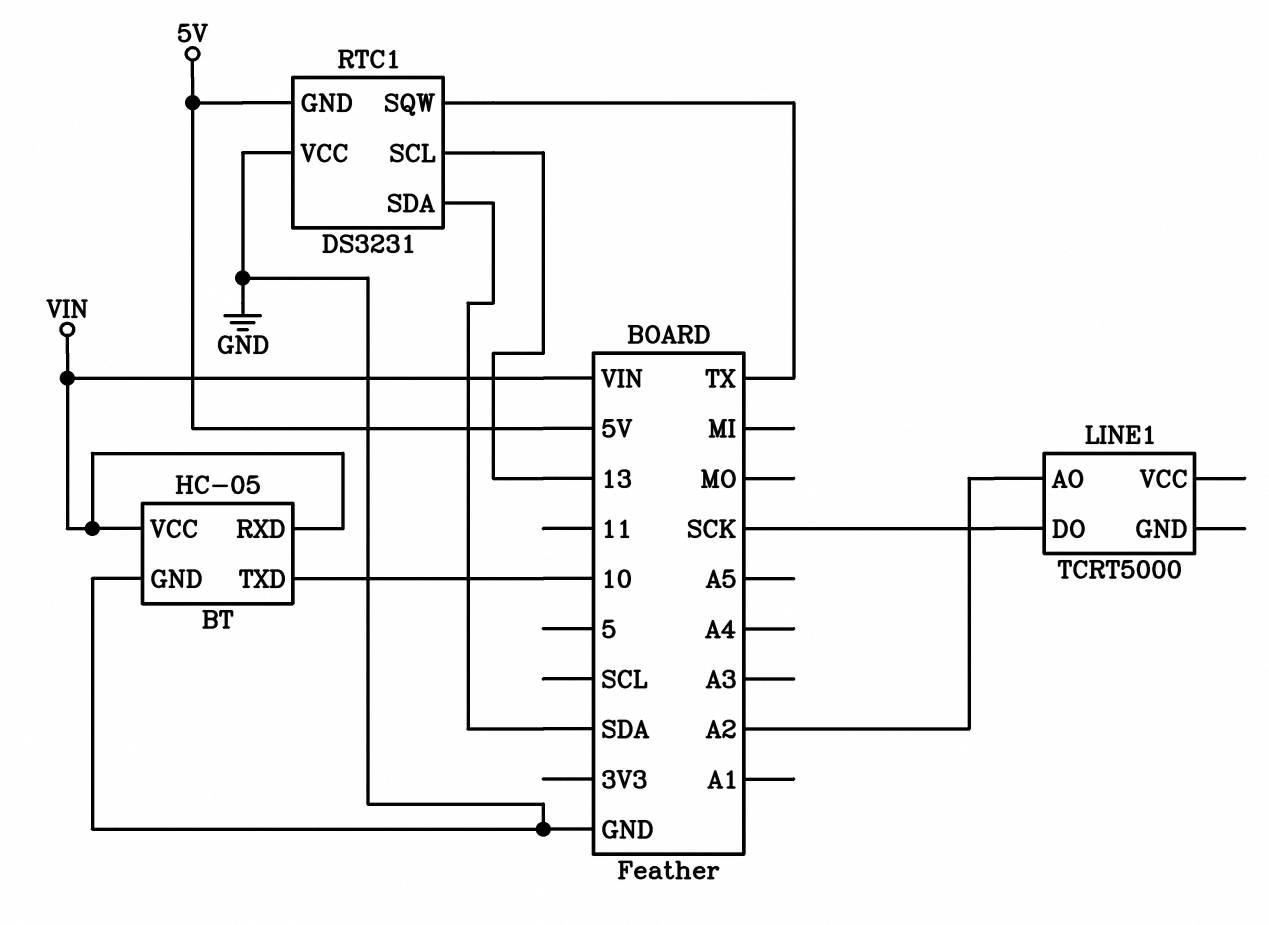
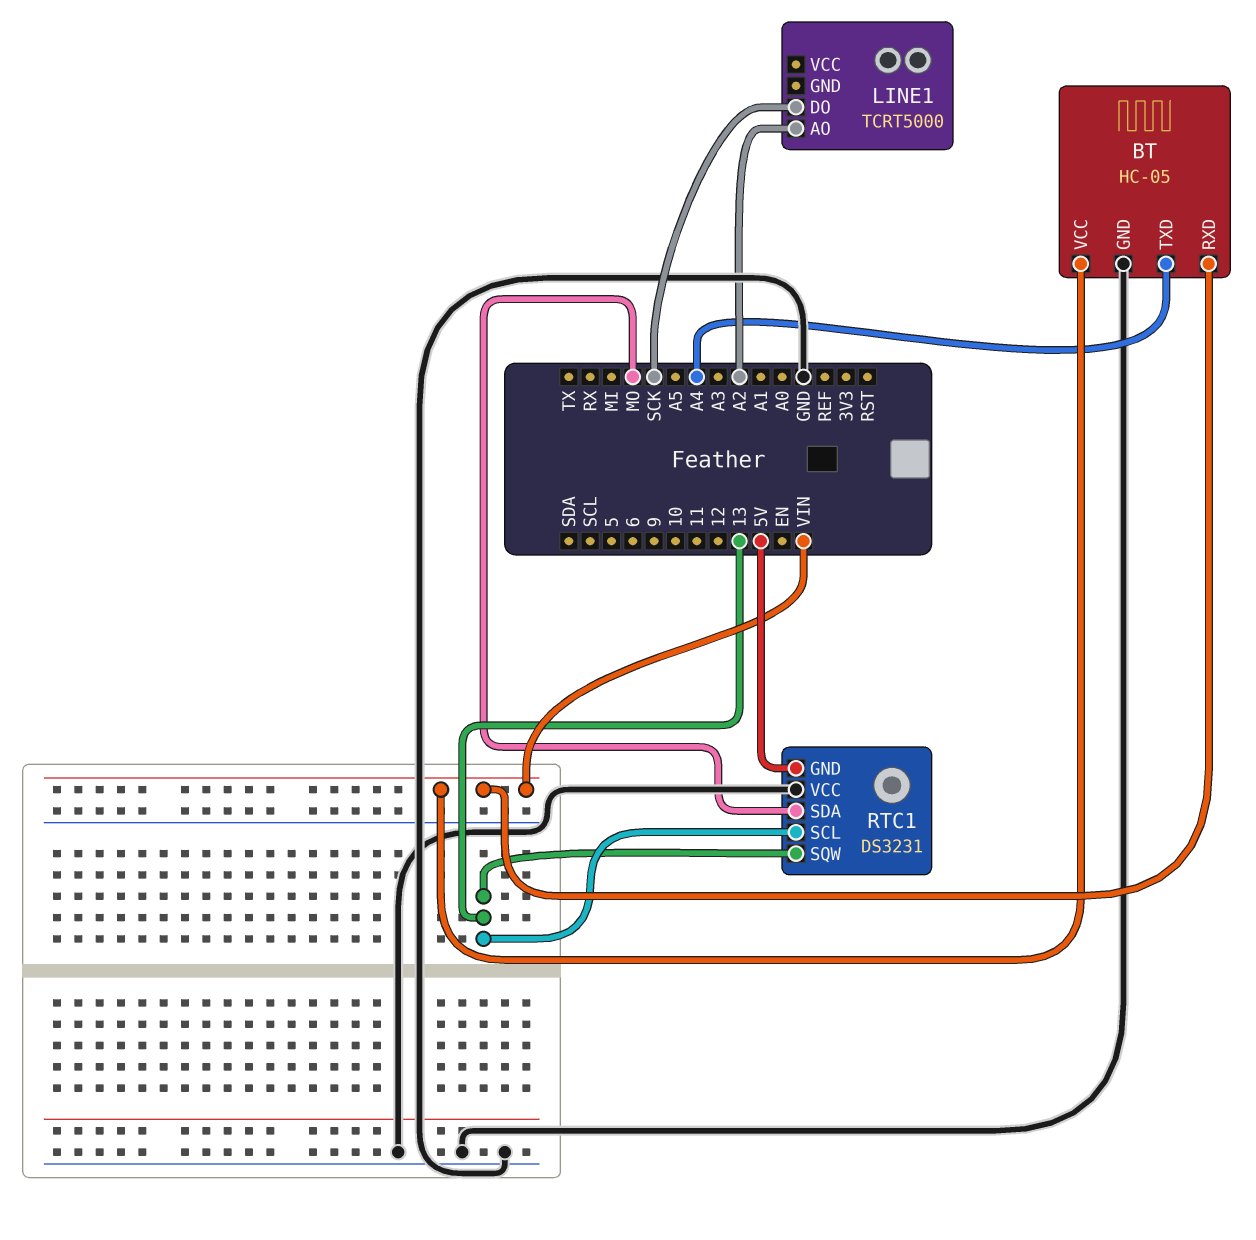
BT pin TXD: 10 -> A4
RTC1 pin SDA: SDA -> MO
RTC1 pin SQW: TX -> 13

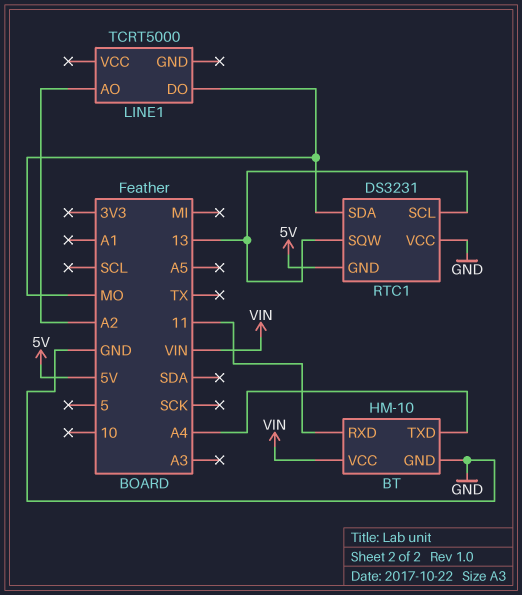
BT: HC-05 -> HM-10
BT pin RXD: VIN -> 11
LINE1 pin DO: SCK -> MO

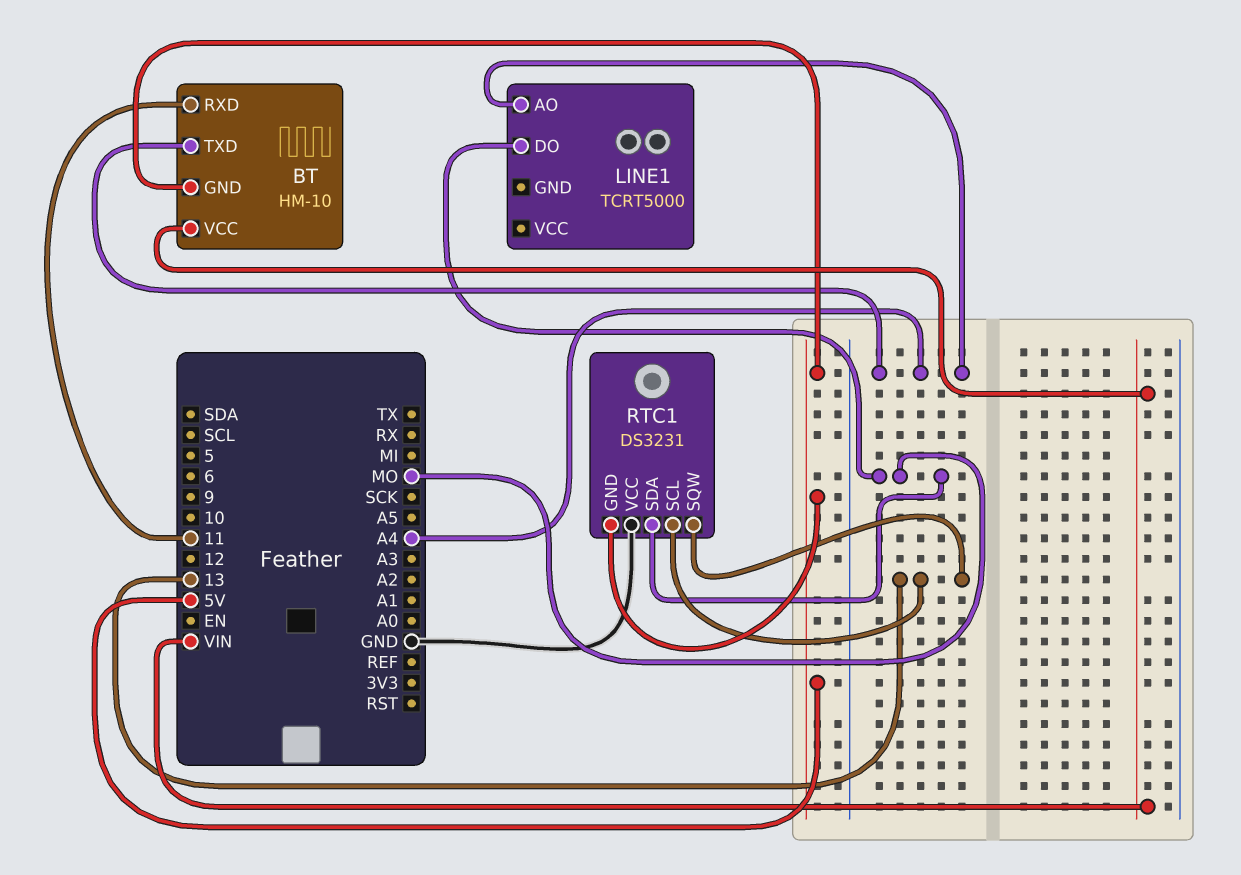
BT pin GND: GND -> 5V
LINE1 pin AO: A2 -> A4

